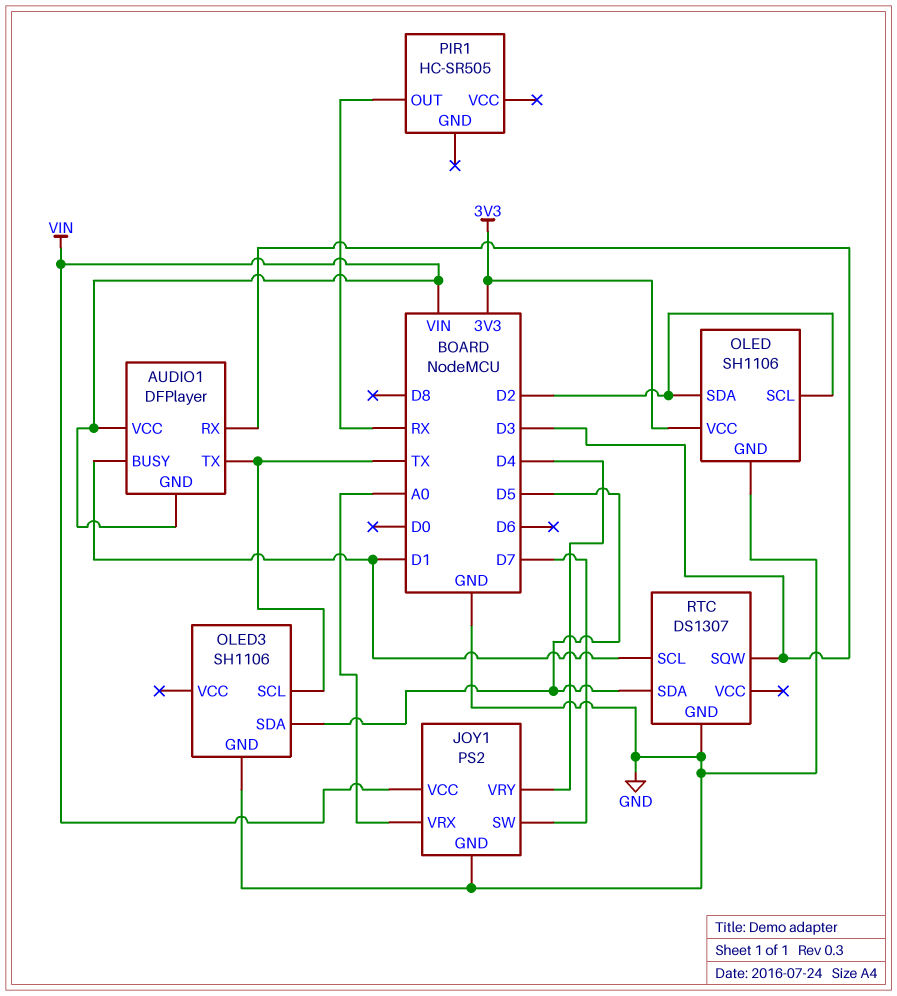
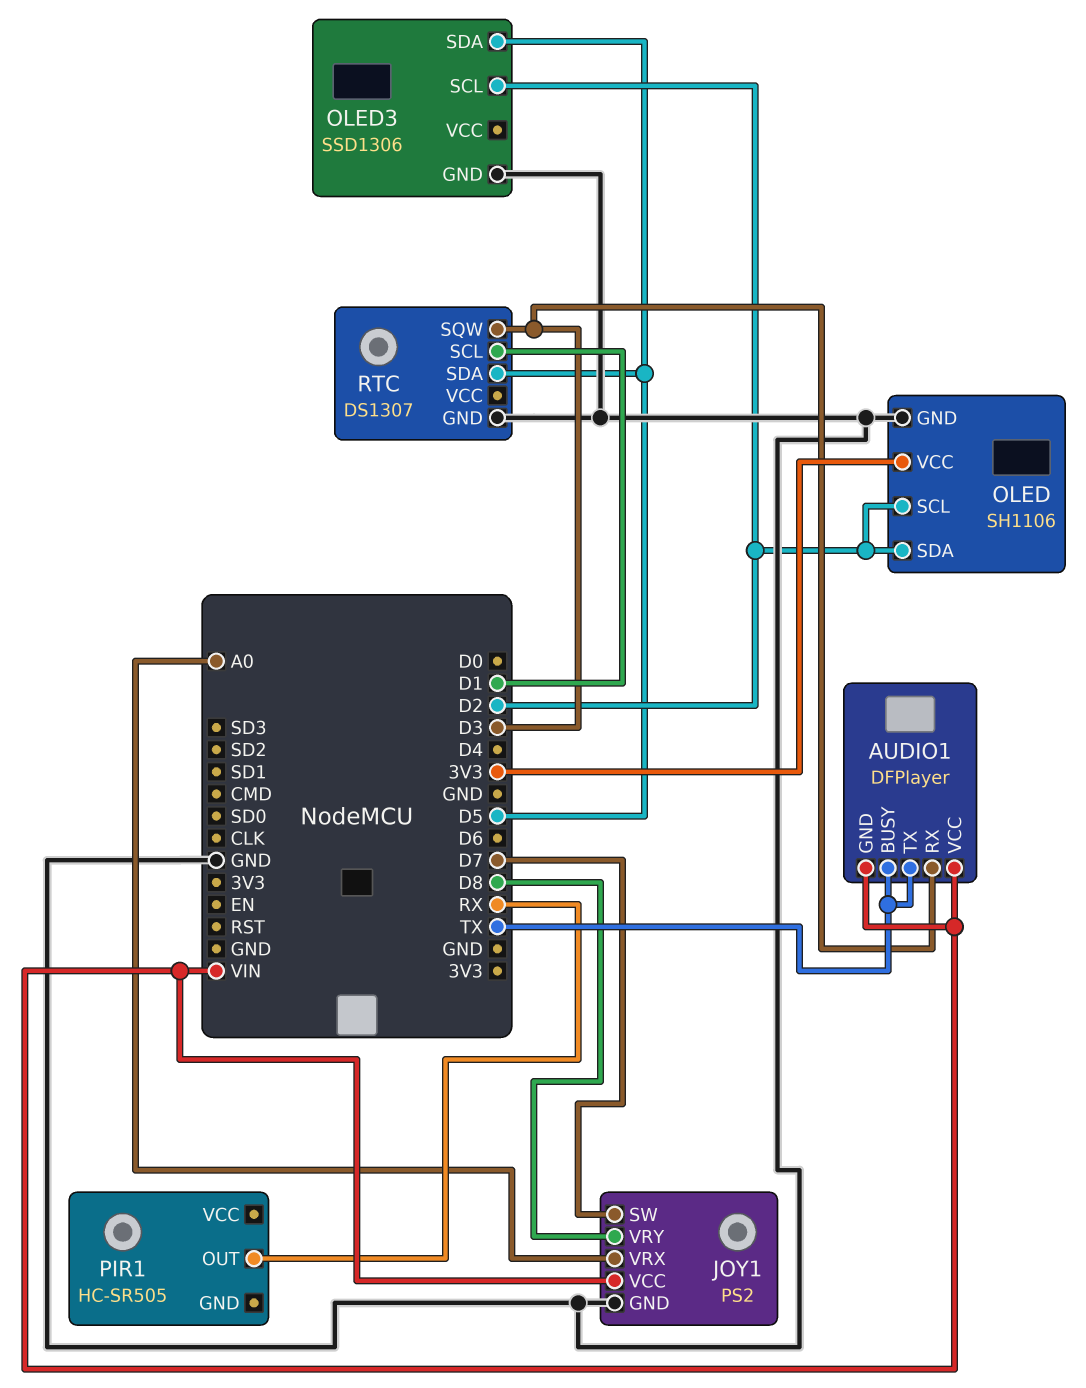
AUDIO1 pin BUSY: D1 -> TX
JOY1 pin VRY: D4 -> D8
OLED3: SH1106 -> SSD1306
OLED3 pin SCL: TX -> D2

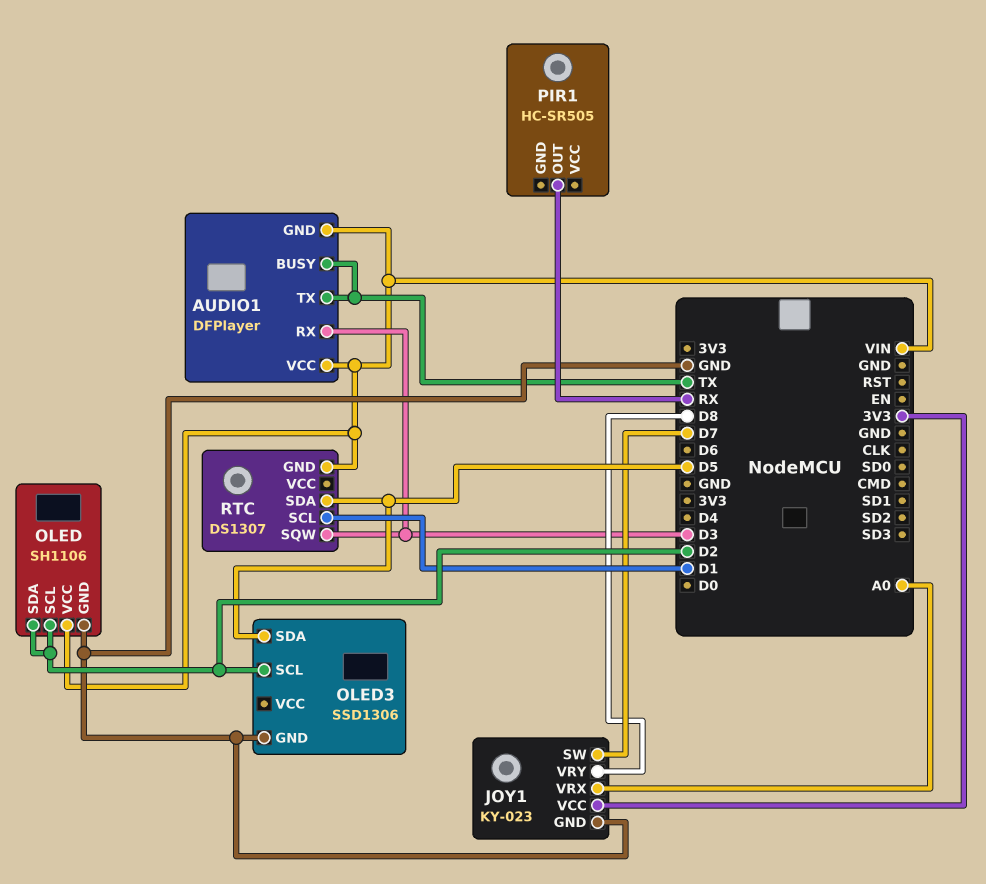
JOY1: PS2 -> KY-023
JOY1 pin VCC: VIN -> 3V3
OLED pin VCC: 3V3 -> VIN
RTC pin GND: GND -> VIN

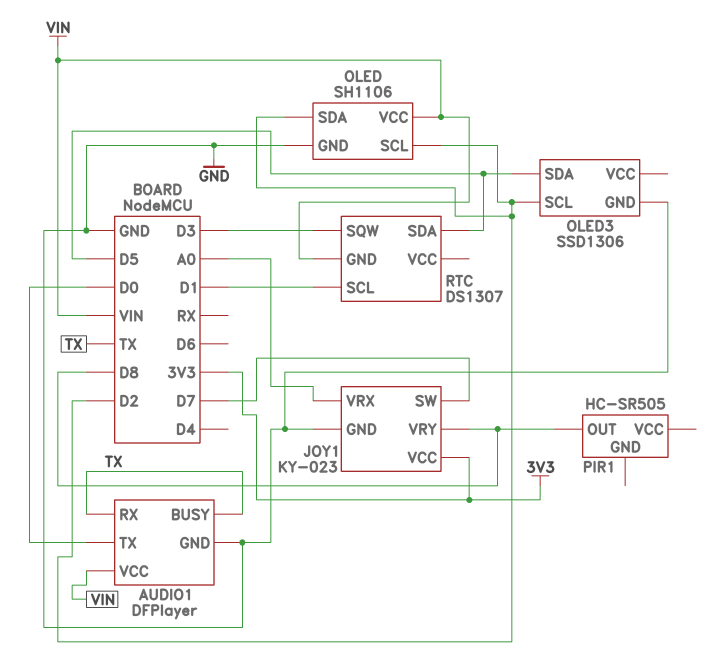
AUDIO1 pin GND: VIN -> GND
AUDIO1 pin RX: D3 -> TX
AUDIO1 pin TX: TX -> D0
PIR1 pin OUT: RX -> D8

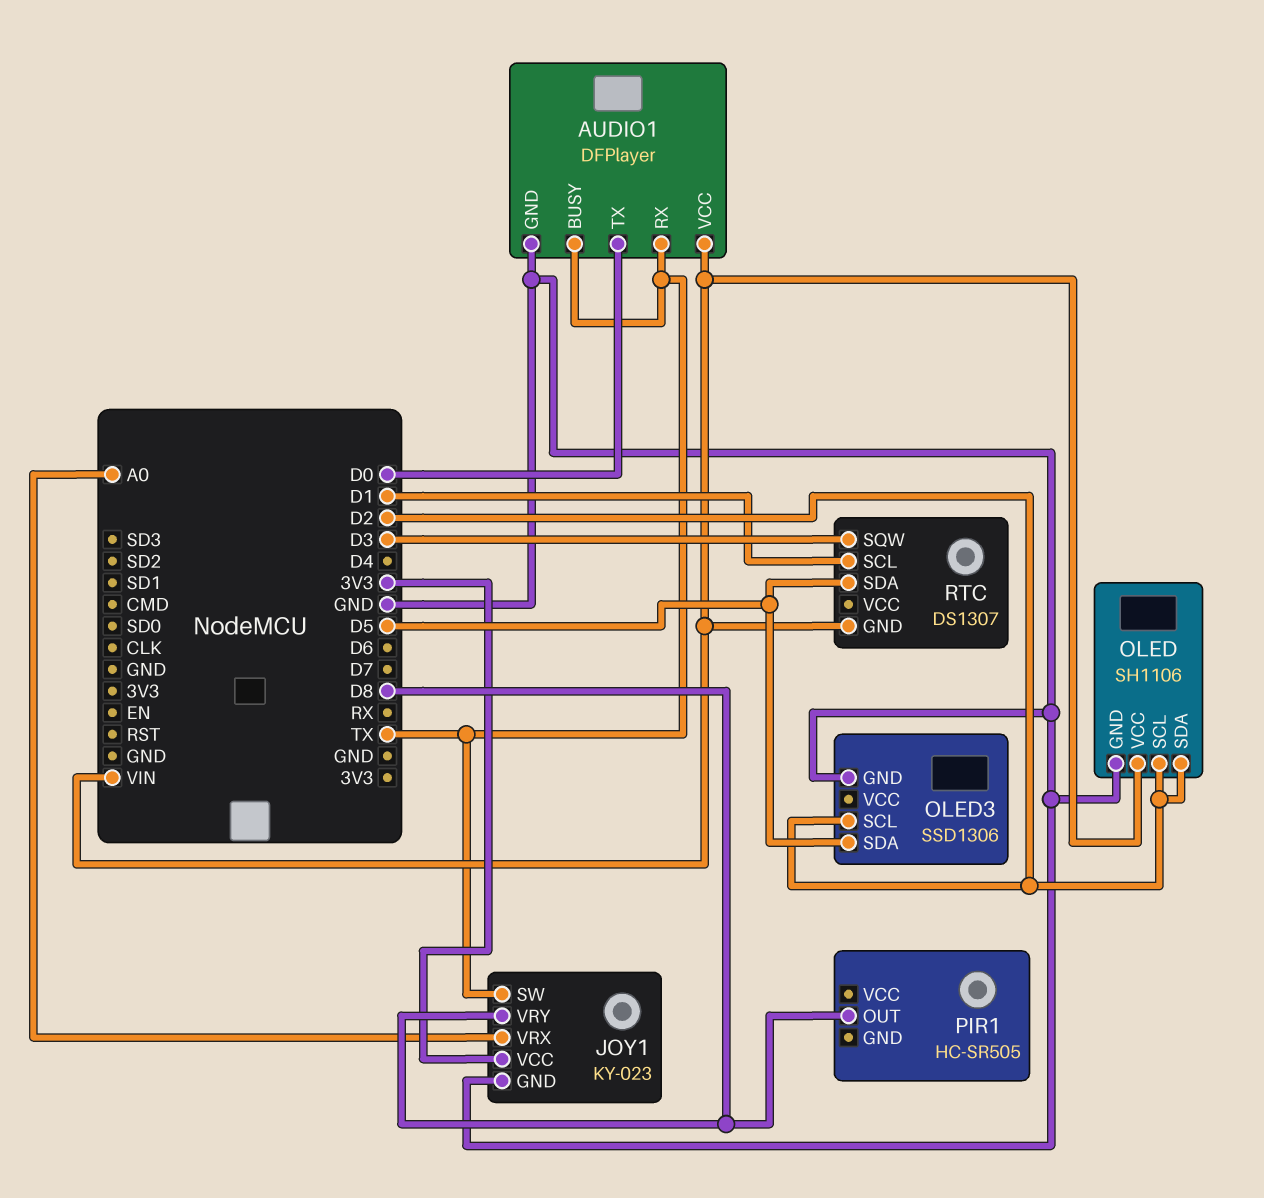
JOY1 pin SW: D7 -> TX

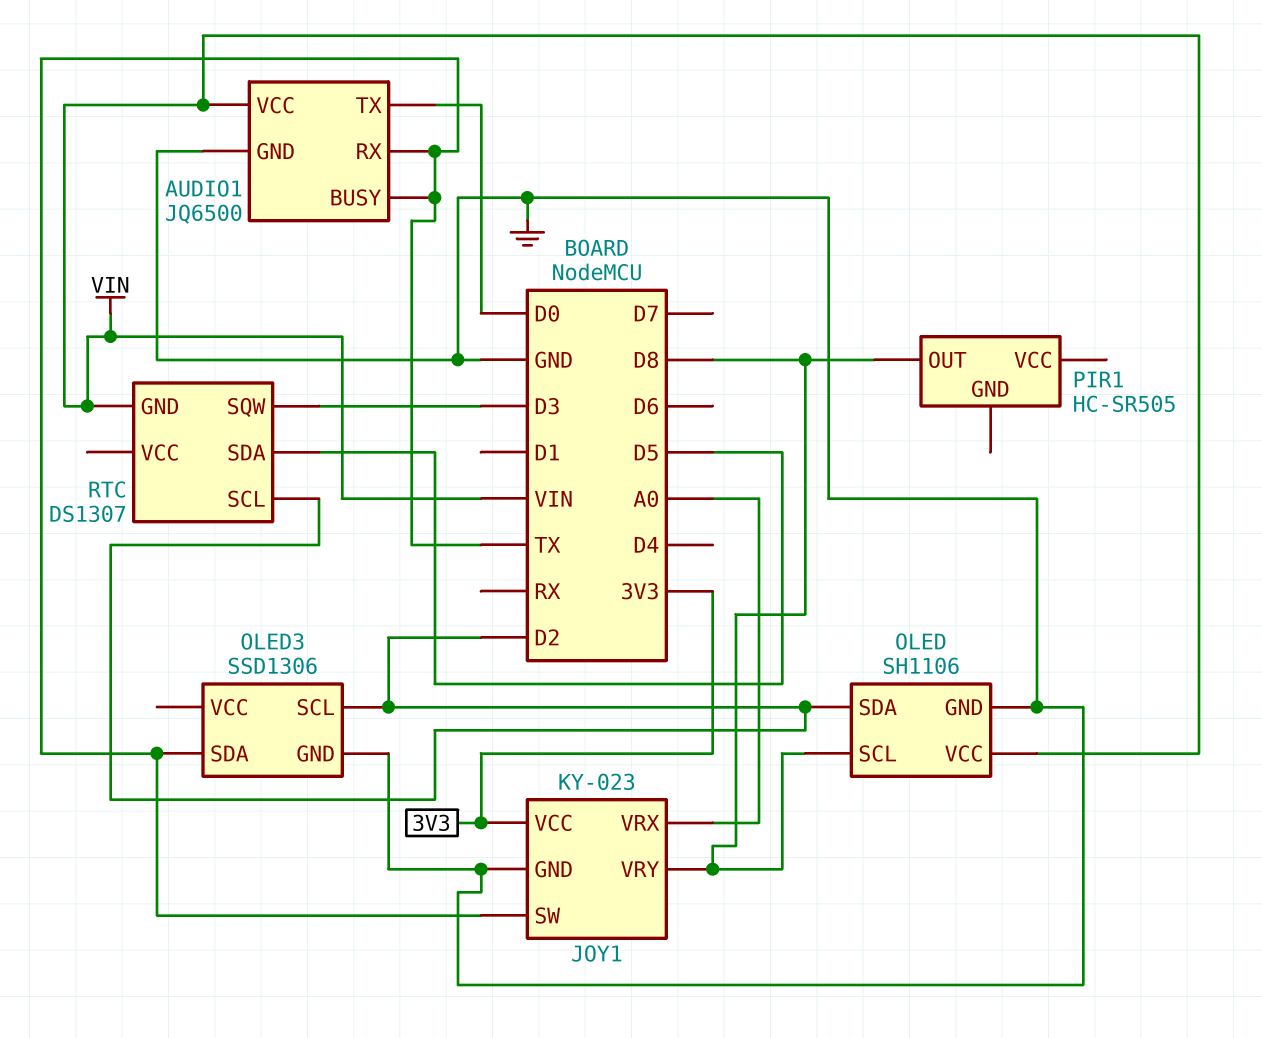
AUDIO1: DFPlayer -> JQ6500
OLED pin SCL: D2 -> D8
OLED3 pin SDA: D5 -> TX
RTC pin SCL: D1 -> D2

